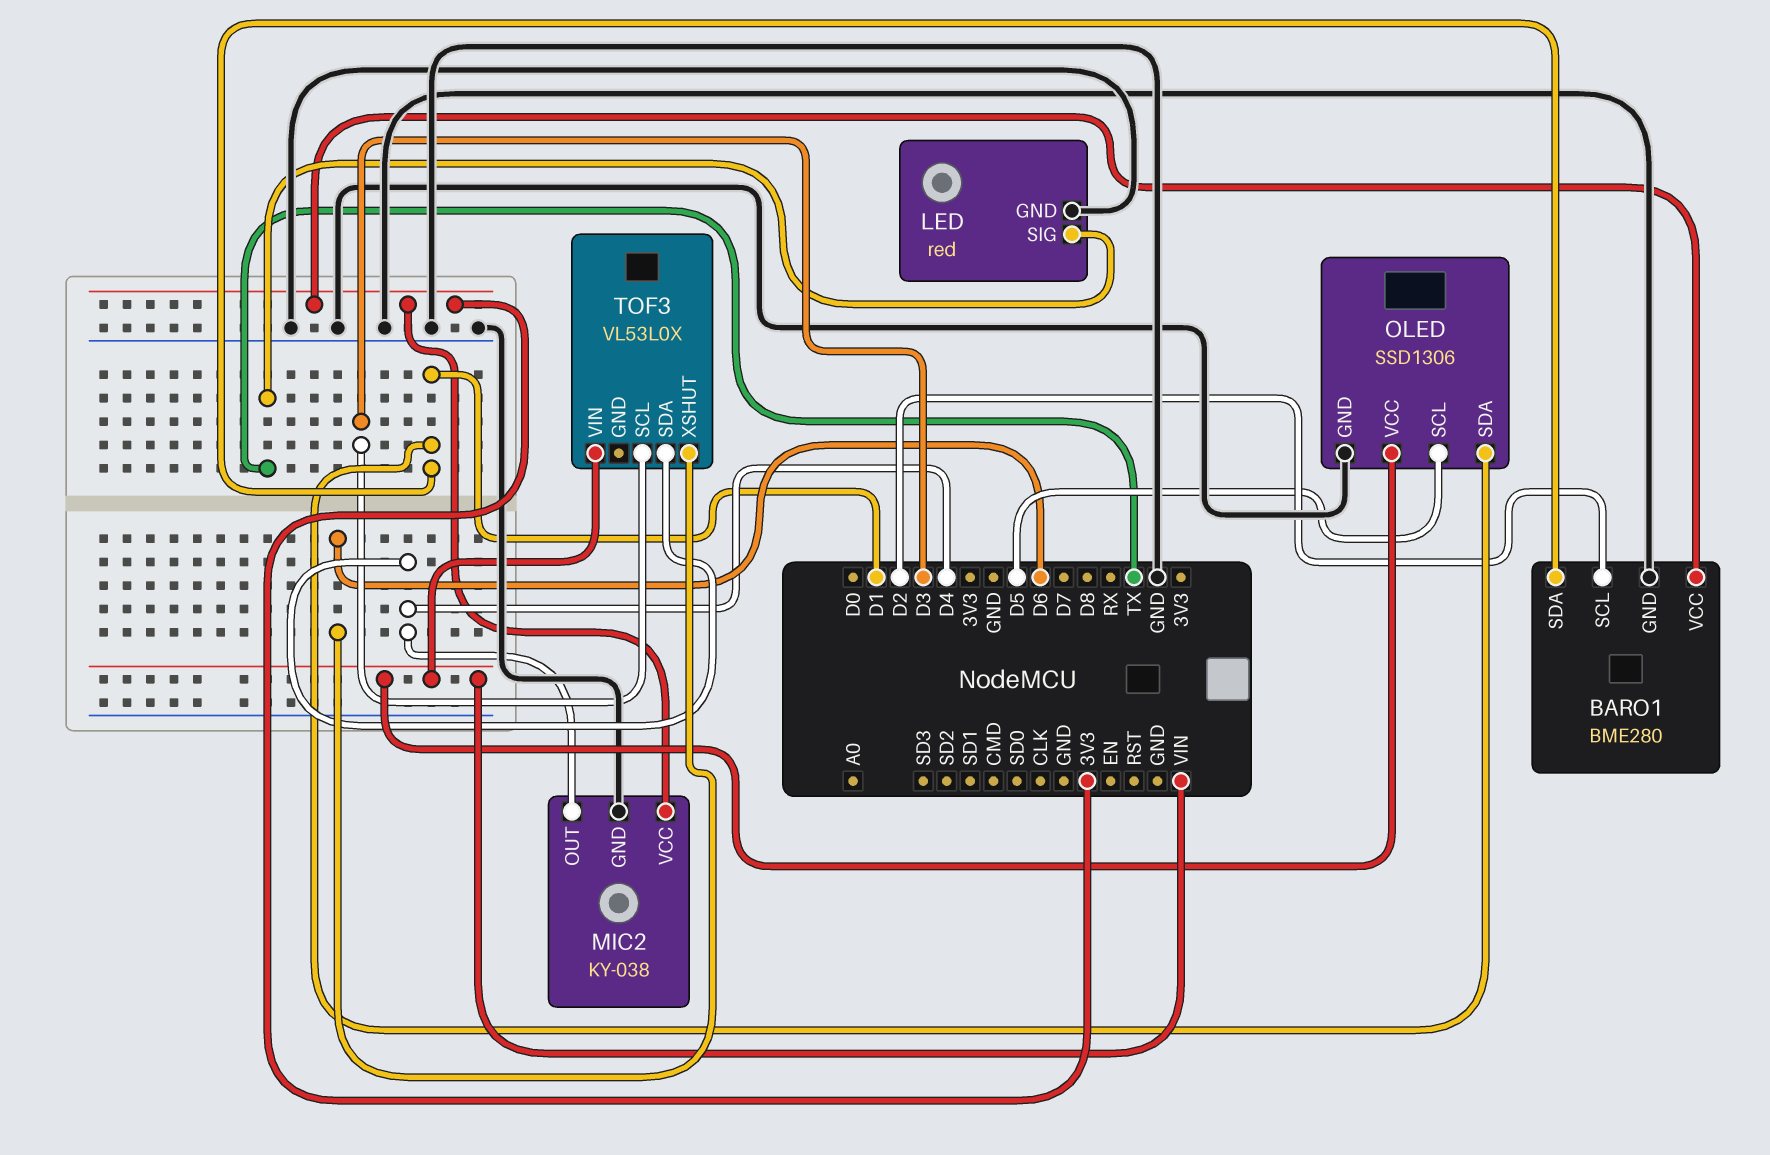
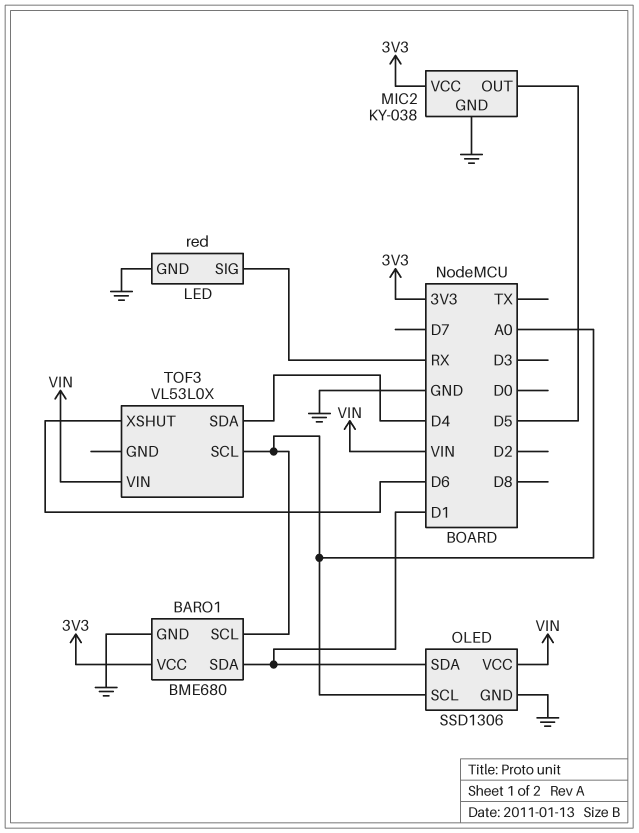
BARO1: BME280 -> BME680
BARO1 pin SCL: D2 -> A0
LED pin SIG: TX -> RX
MIC2 pin OUT: D4 -> D5
OLED pin SCL: D5 -> A0
TOF3 pin SCL: D3 -> A0

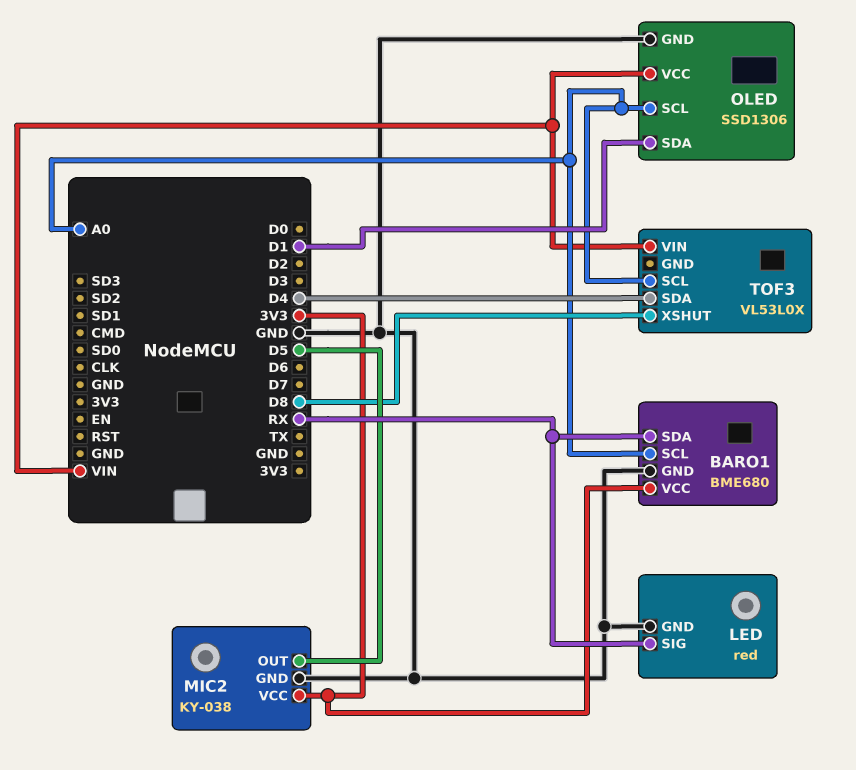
BARO1 pin SDA: D1 -> RX
TOF3 pin XSHUT: D6 -> D8

